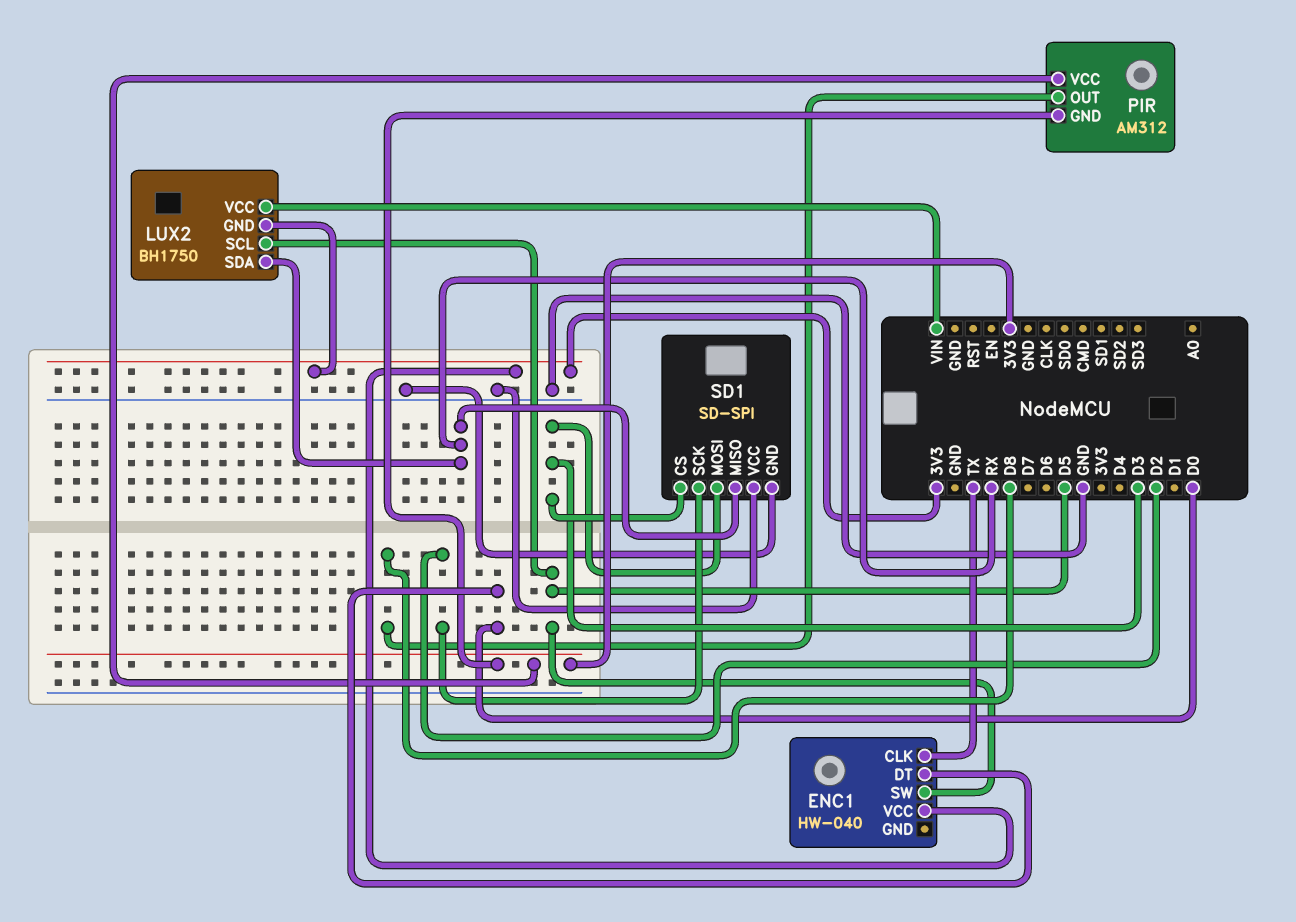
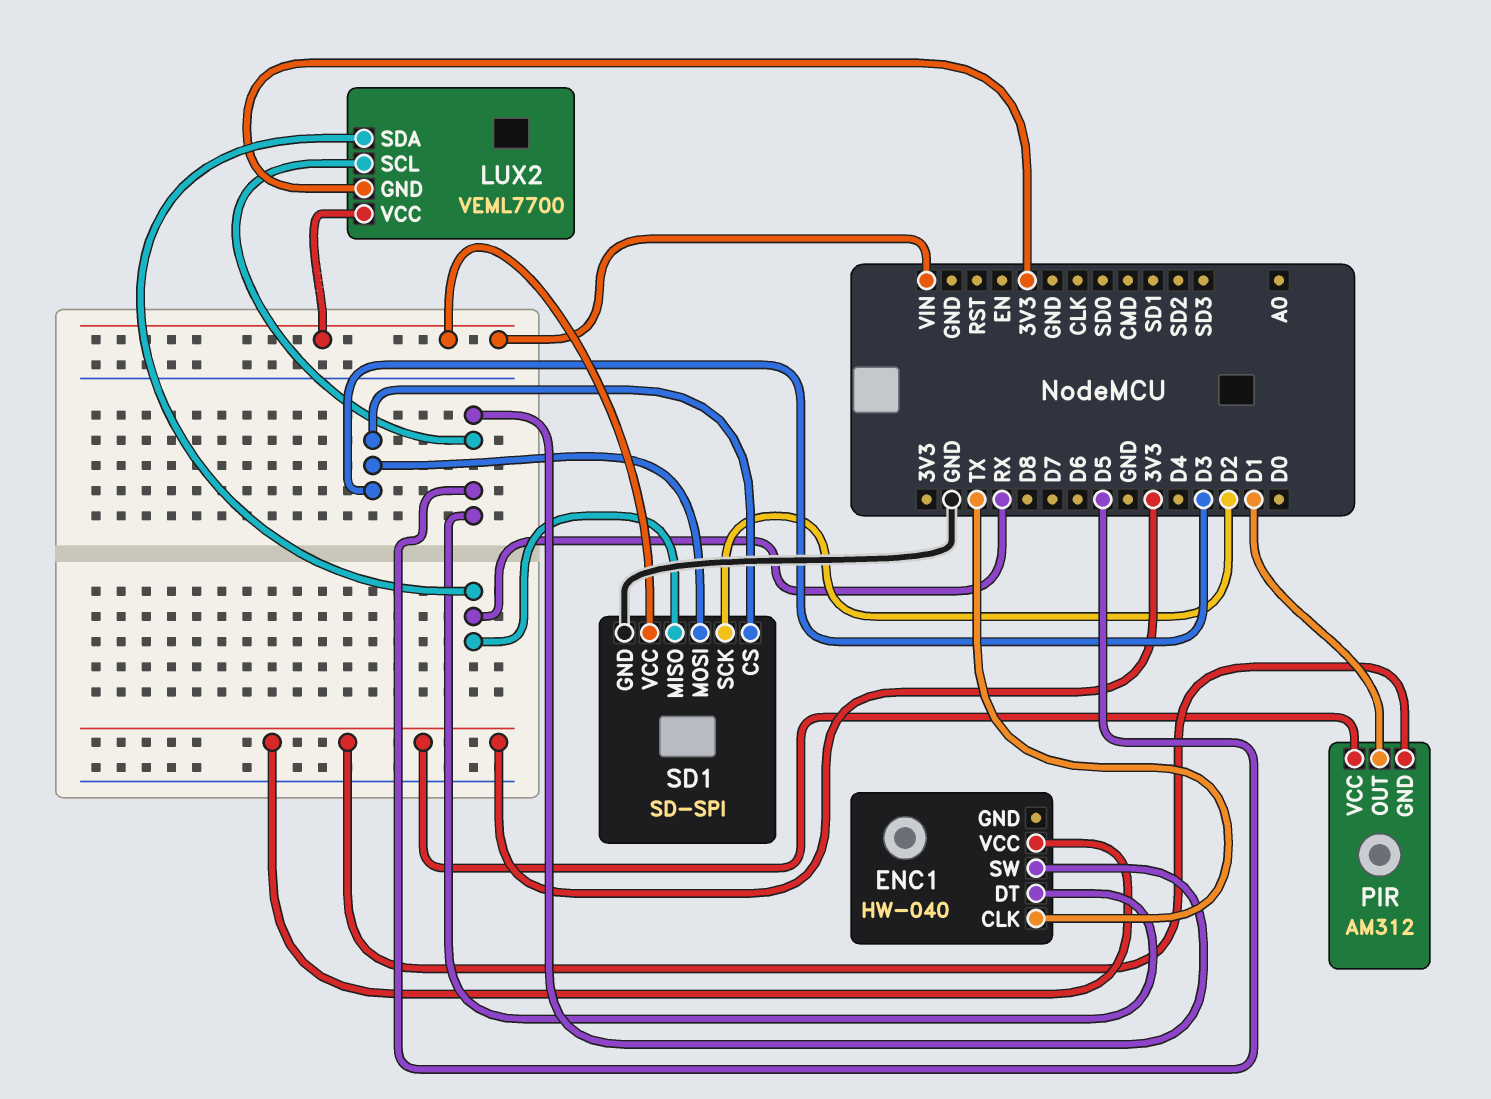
ENC1 pin DT: D0 -> D5
LUX2: BH1750 -> VEML7700
PIR pin OUT: D8 -> D1
SD1 pin VCC: GND -> VIN

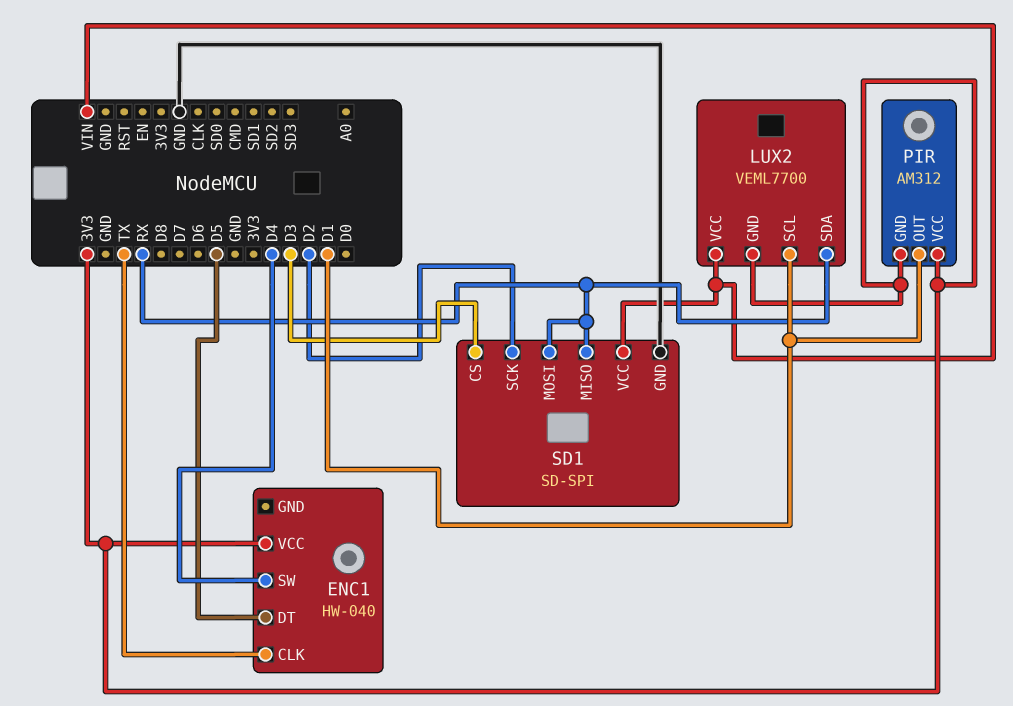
ENC1 pin SW: D5 -> D4
LUX2 pin SCL: D5 -> D1
SD1 pin MOSI: D3 -> RX

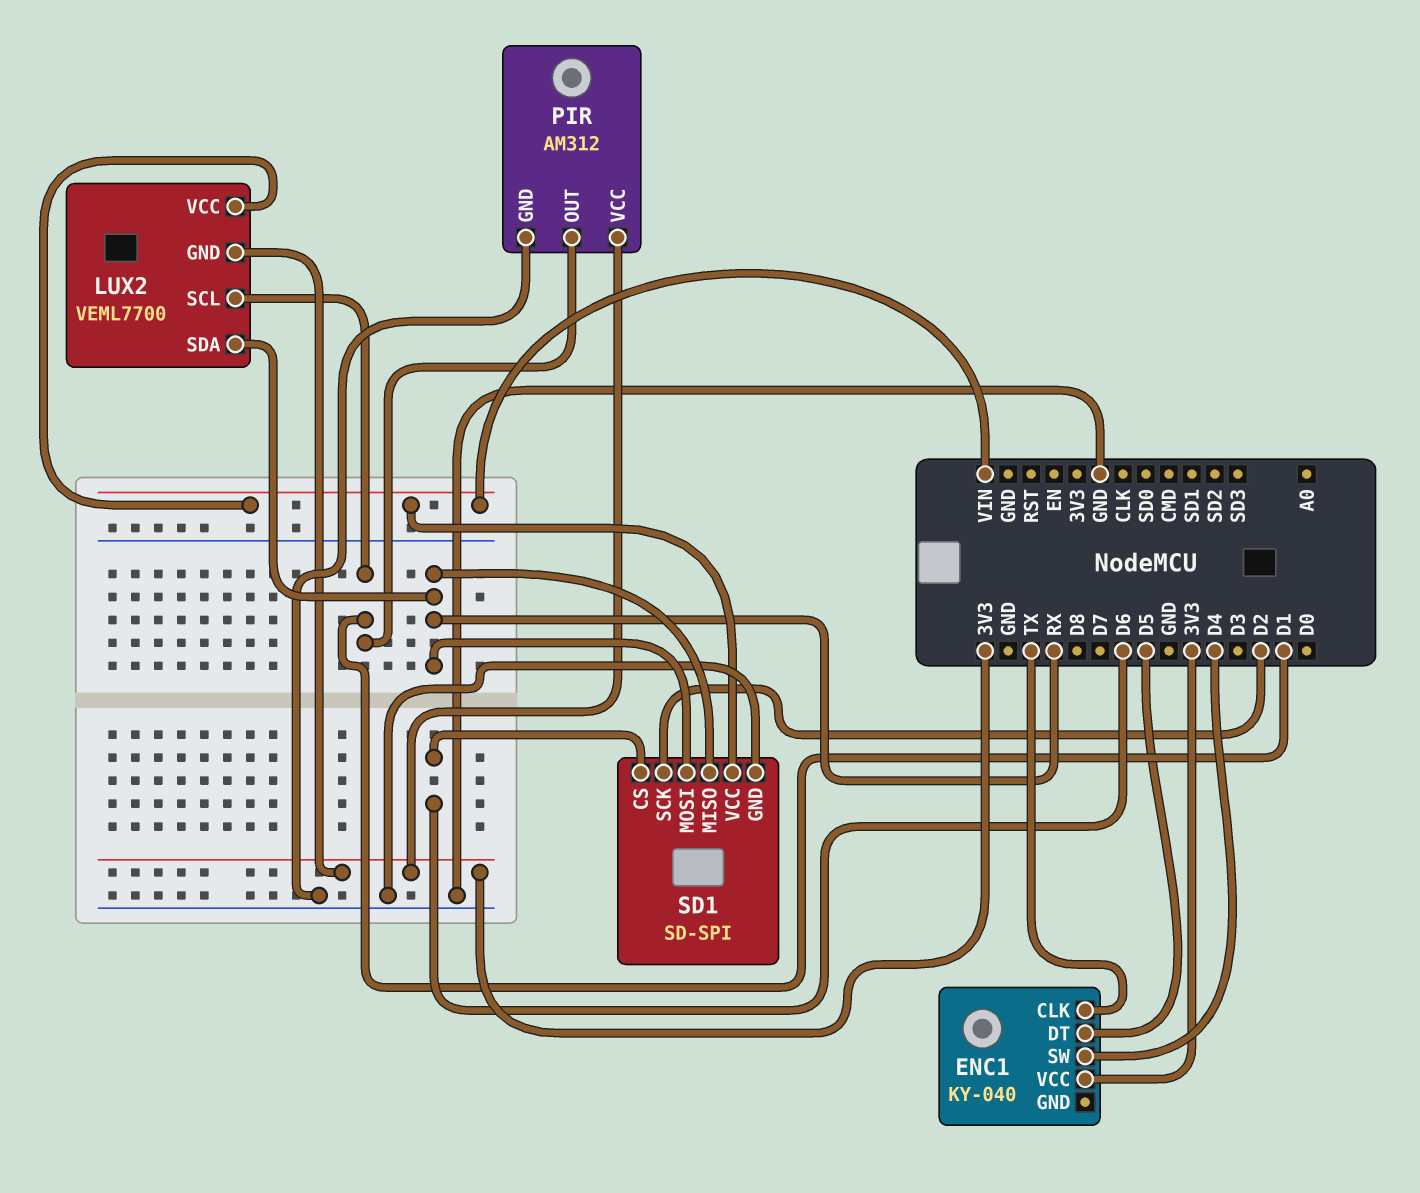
ENC1: HW-040 -> KY-040
PIR pin GND: 3V3 -> GND
SD1 pin CS: D3 -> D6

